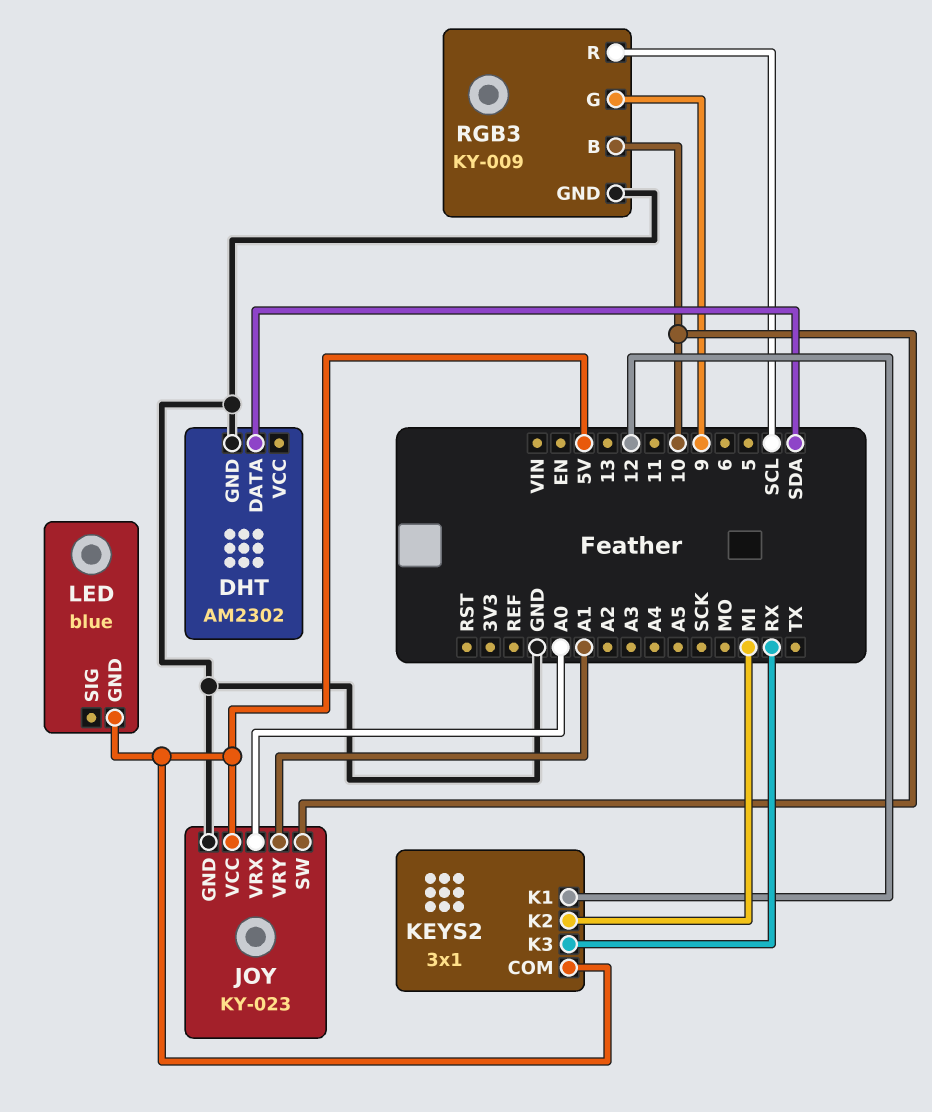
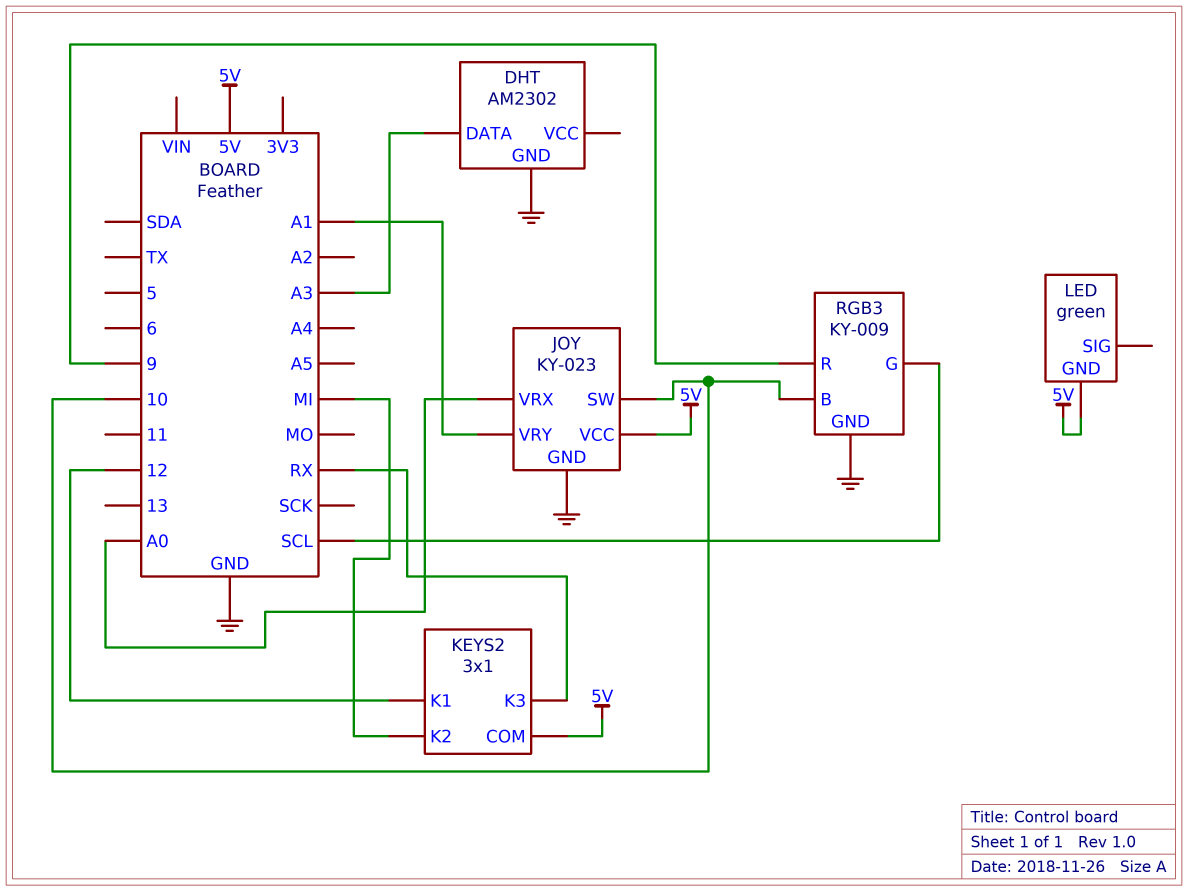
DHT pin DATA: SDA -> A3
LED: blue -> green
RGB3 pin G: 9 -> SCL
RGB3 pin R: SCL -> 9

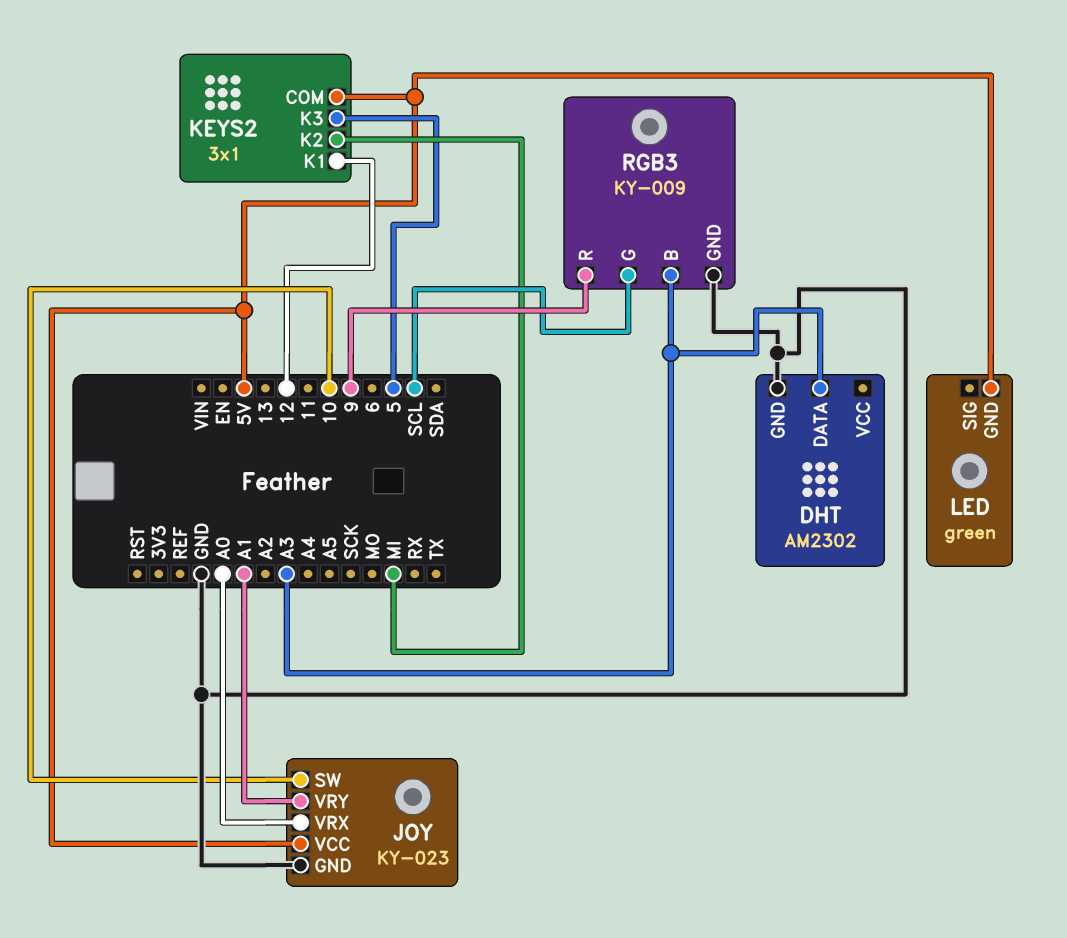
KEYS2 pin K3: RX -> 5
RGB3 pin B: 10 -> A3

